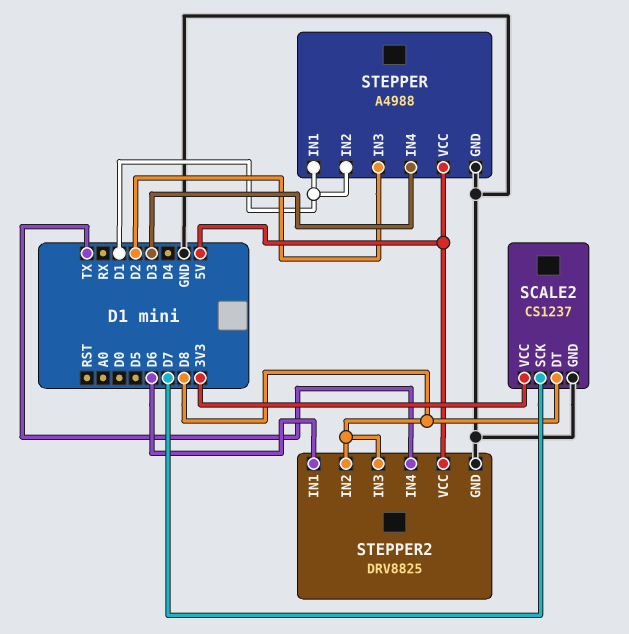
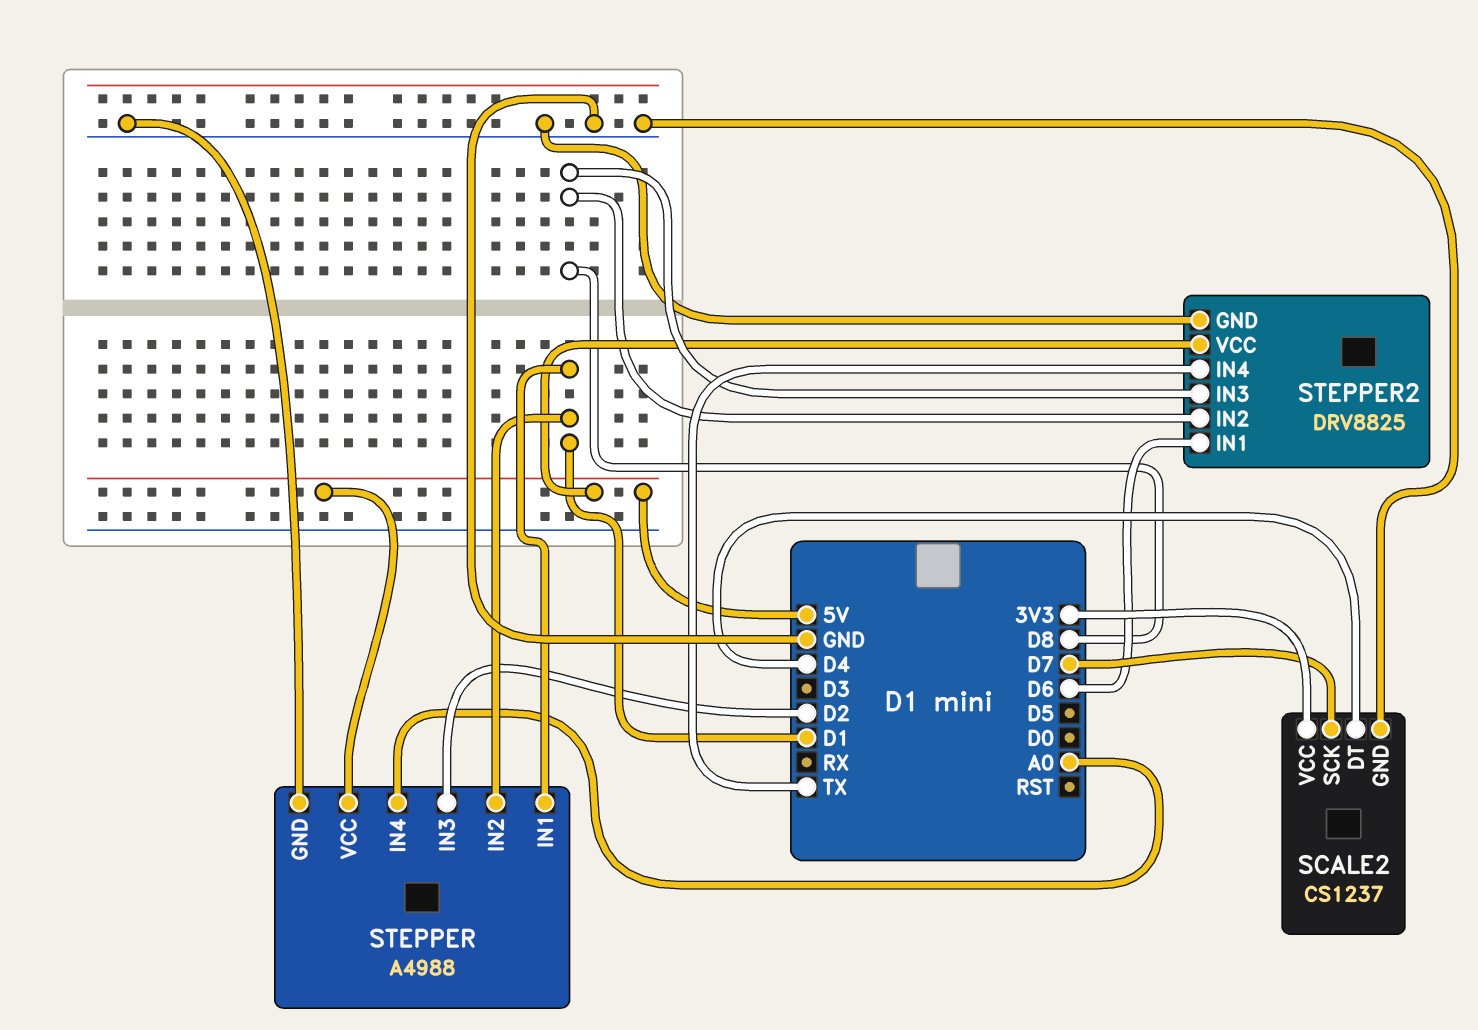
SCALE2 pin DT: D8 -> D4
STEPPER pin IN4: D3 -> A0

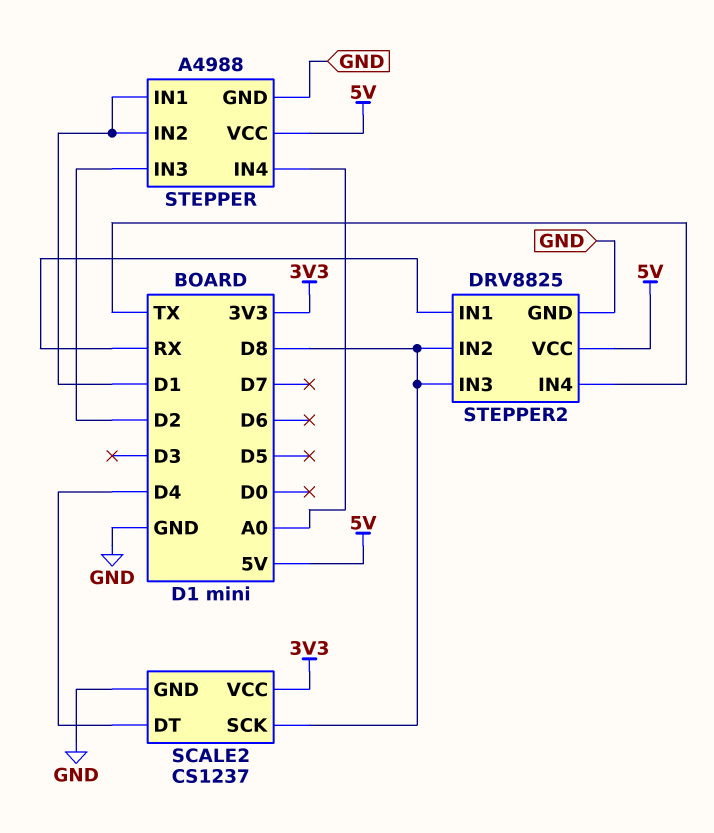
SCALE2 pin SCK: D7 -> D8
STEPPER2 pin IN1: D6 -> RX

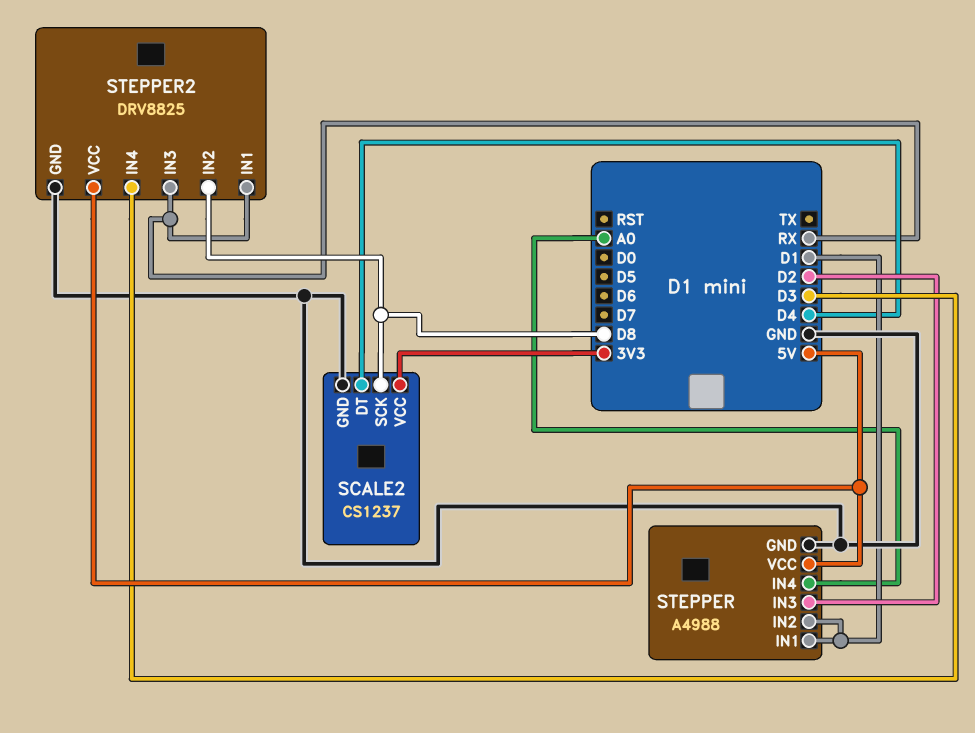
STEPPER2 pin IN3: D8 -> RX
STEPPER2 pin IN4: TX -> D3

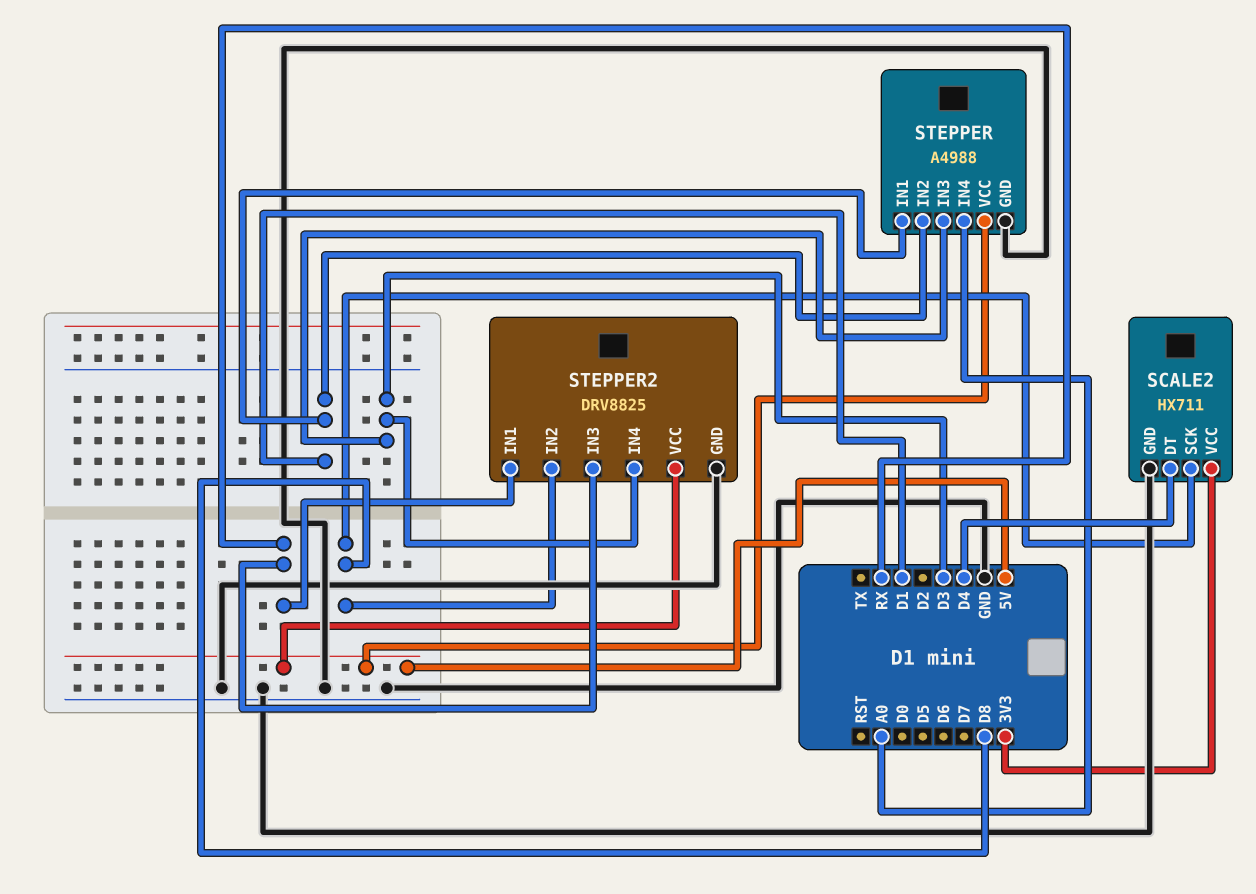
SCALE2: CS1237 -> HX711
STEPPER pin IN3: D2 -> D3

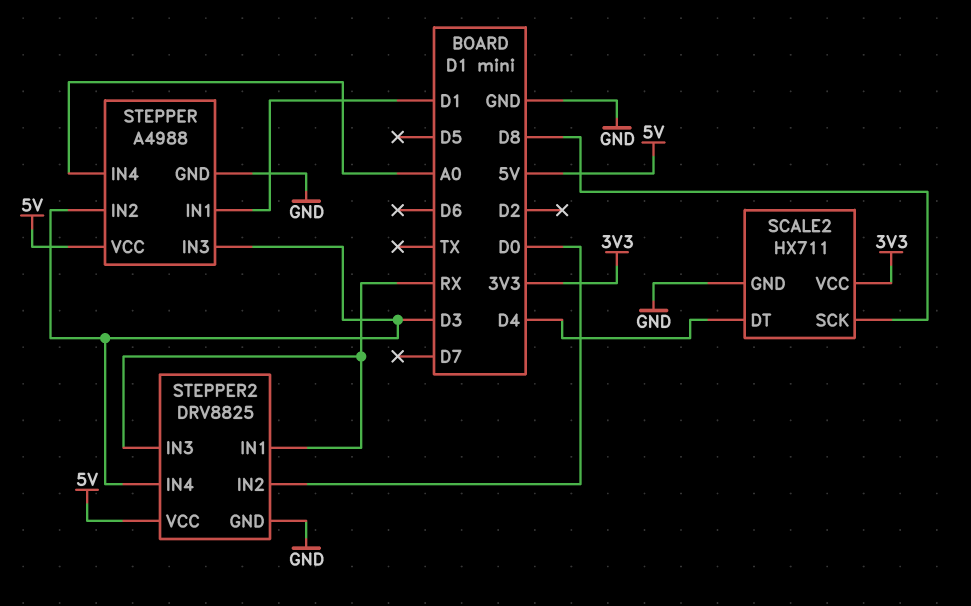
STEPPER pin IN2: D1 -> D3
STEPPER2 pin IN2: D8 -> D0

